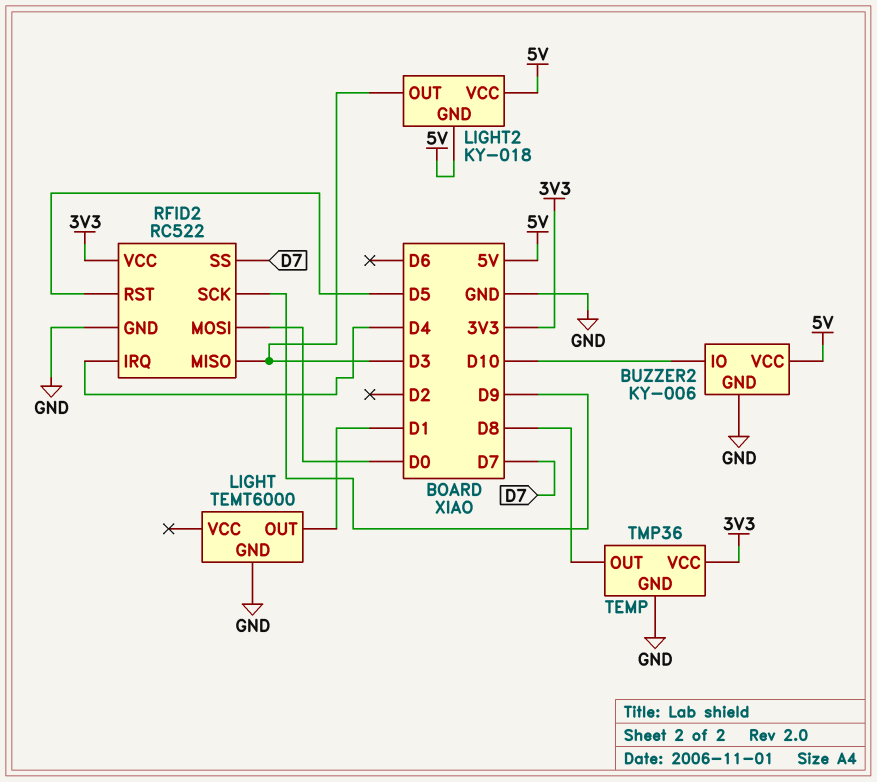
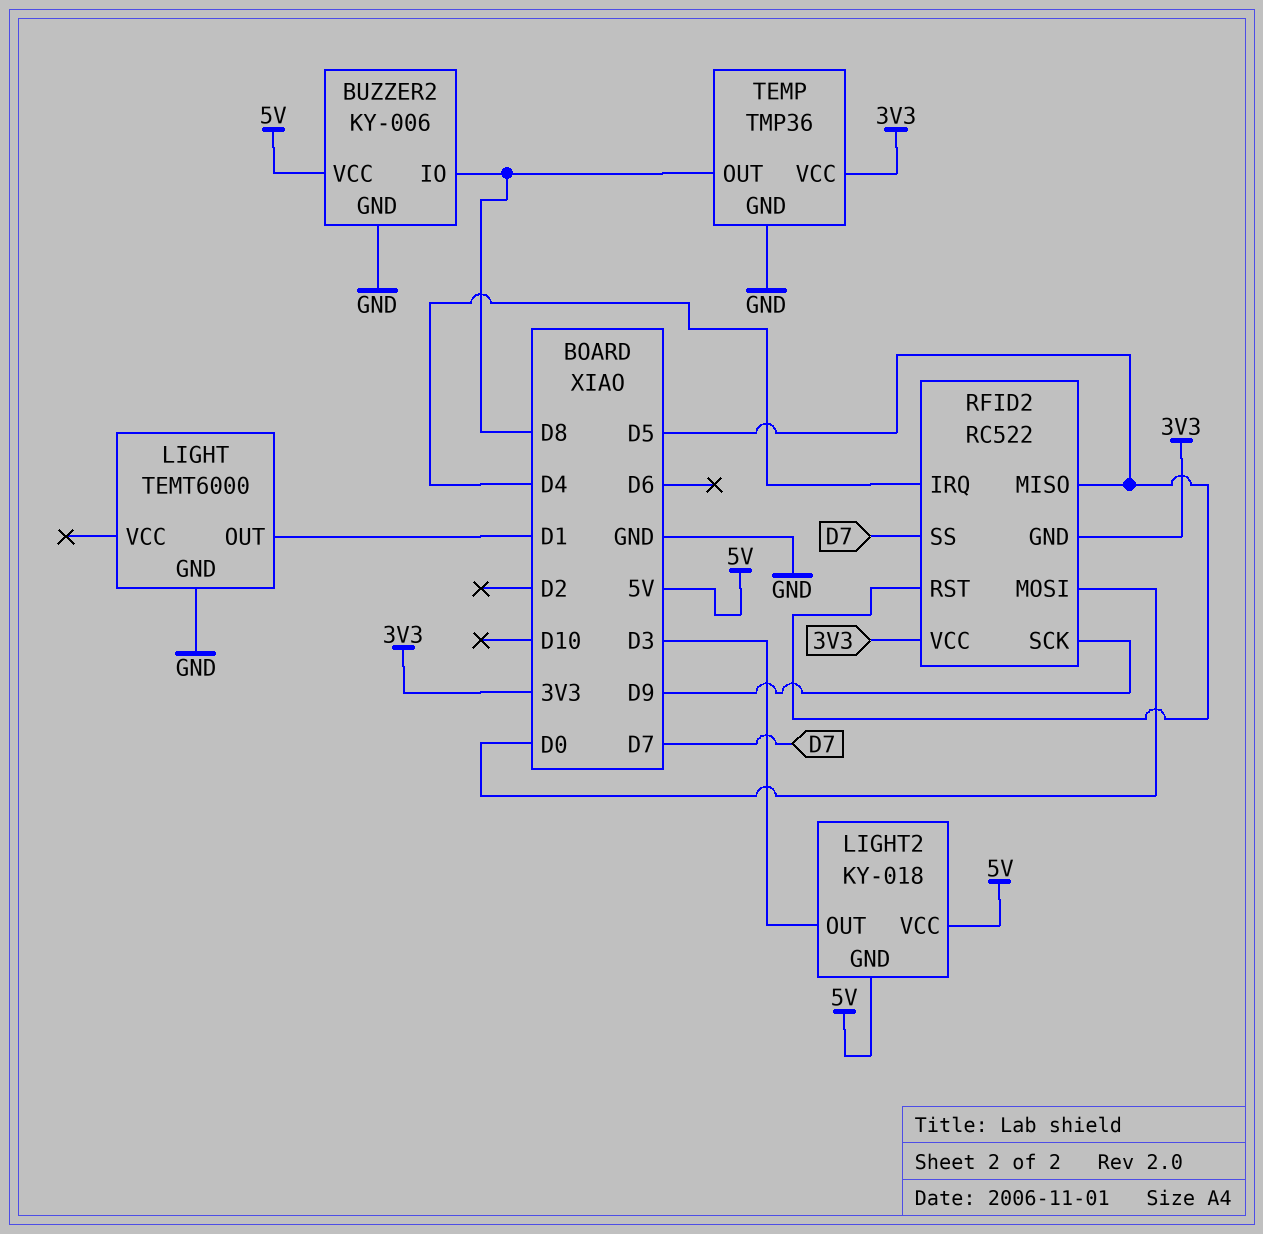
BUZZER2 pin IO: D10 -> D8
RFID2 pin GND: GND -> 3V3
RFID2 pin MISO: D3 -> D5

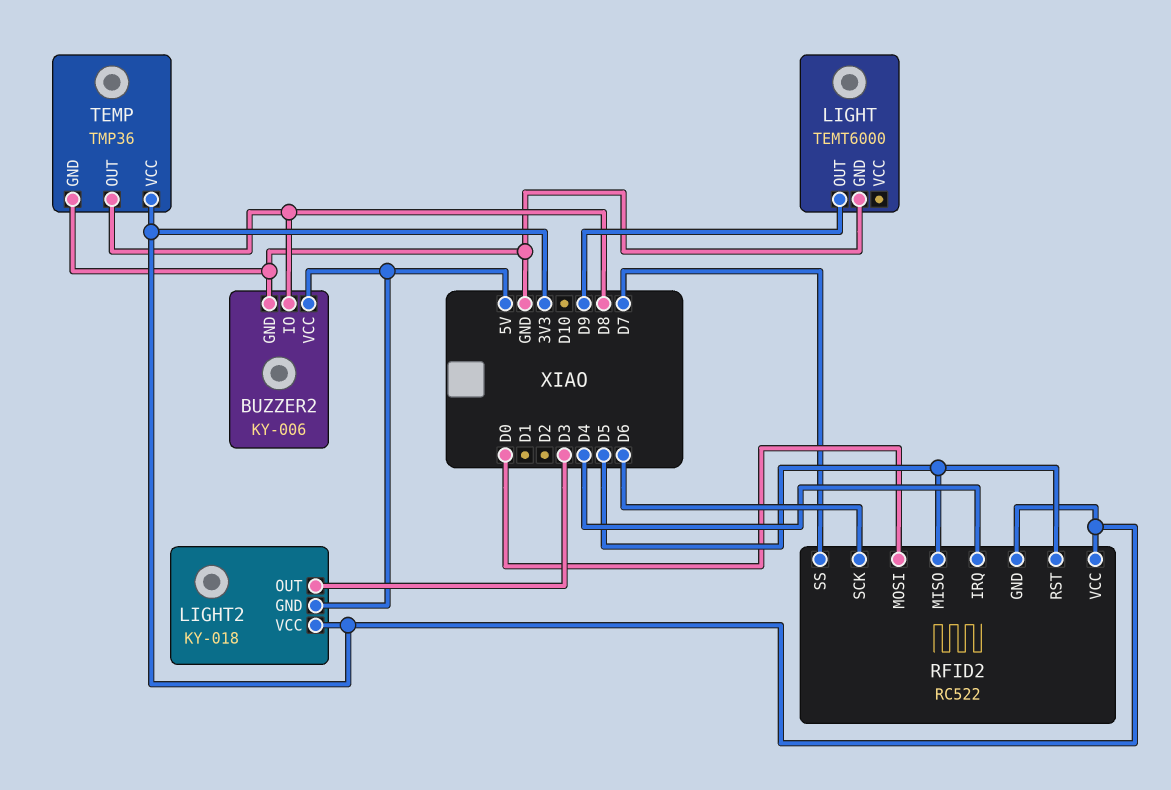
LIGHT pin OUT: D1 -> D9
LIGHT2 pin VCC: 5V -> 3V3
RFID2 pin SCK: D9 -> D6

